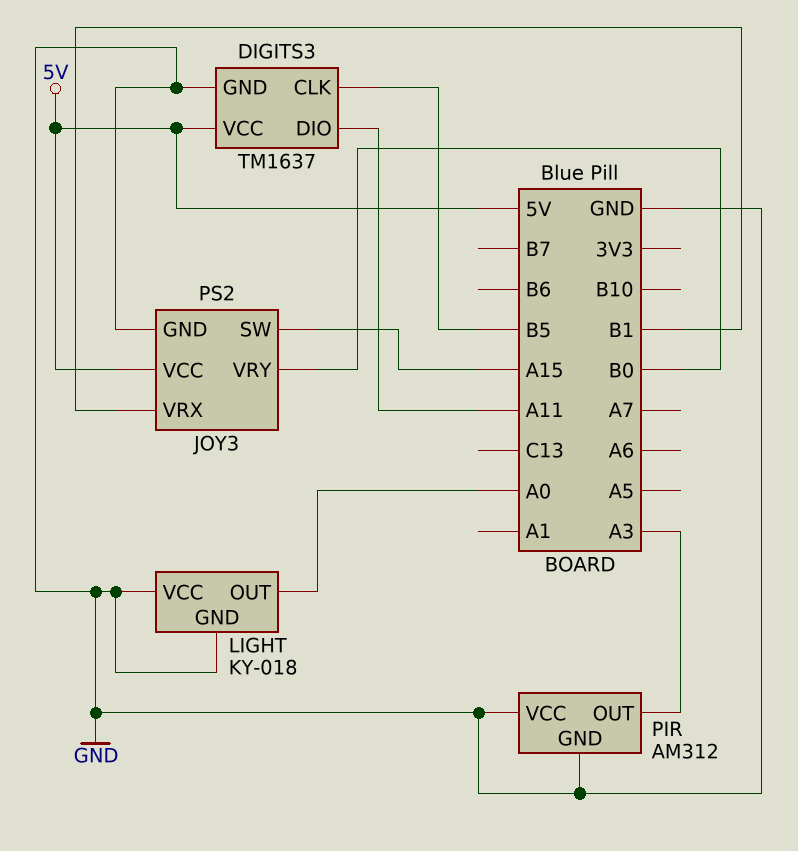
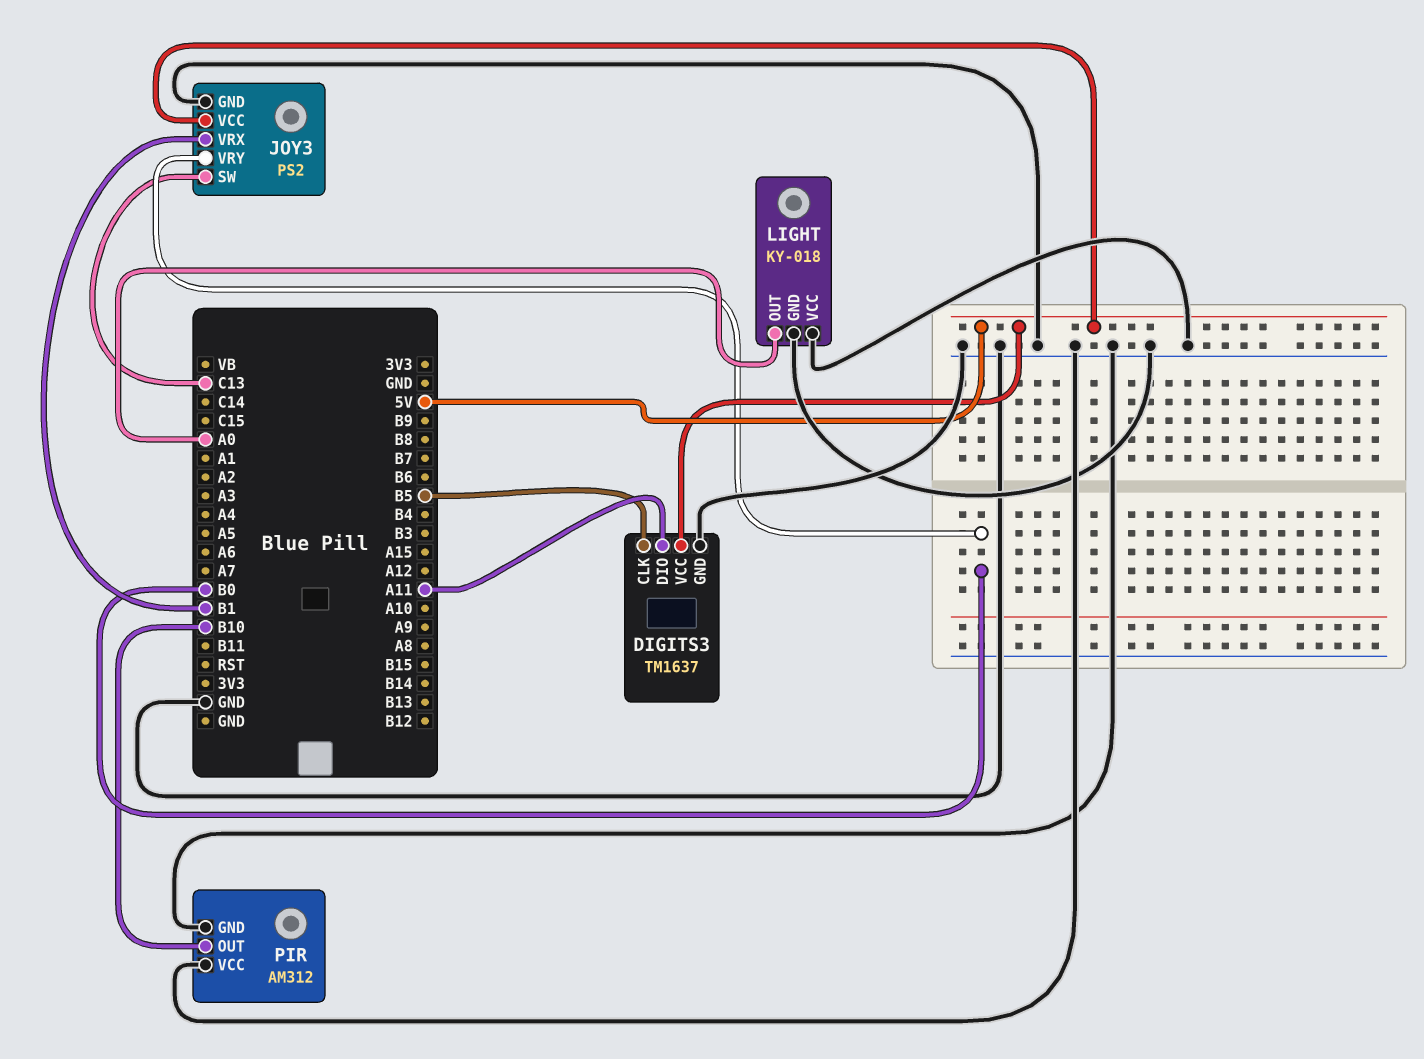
JOY3 pin SW: A15 -> C13
PIR pin OUT: A3 -> B10

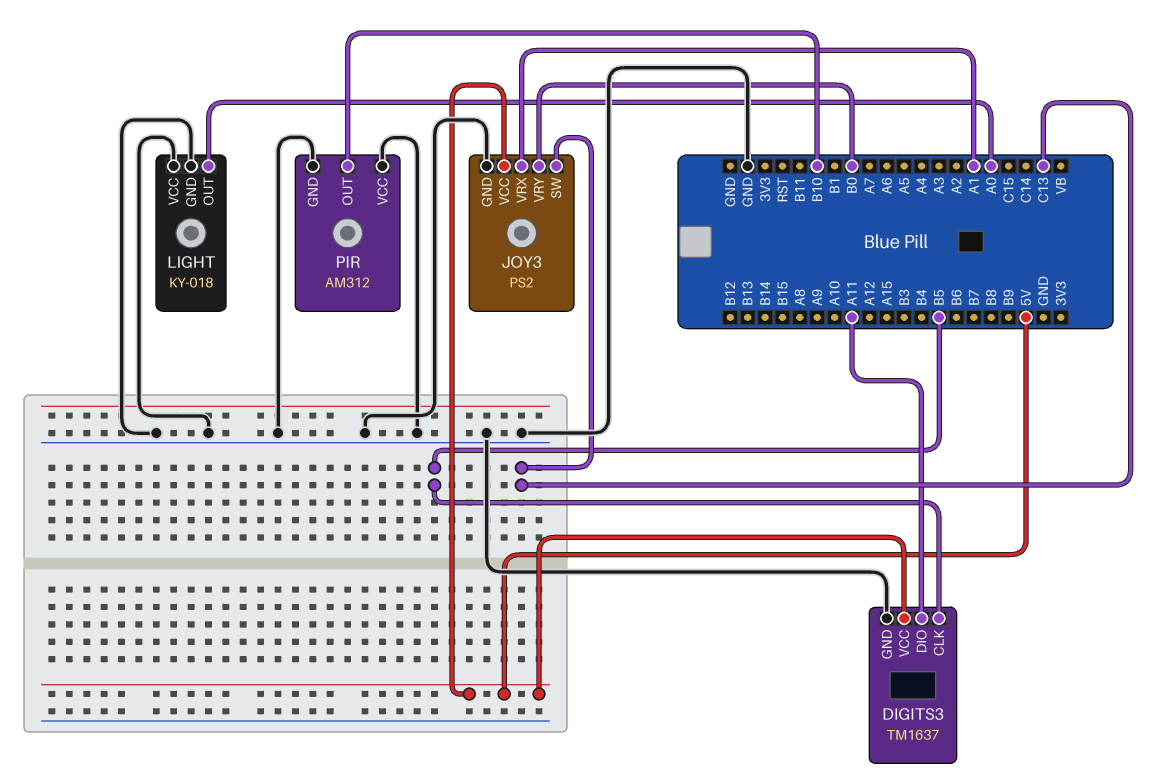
JOY3 pin VRX: B1 -> A1

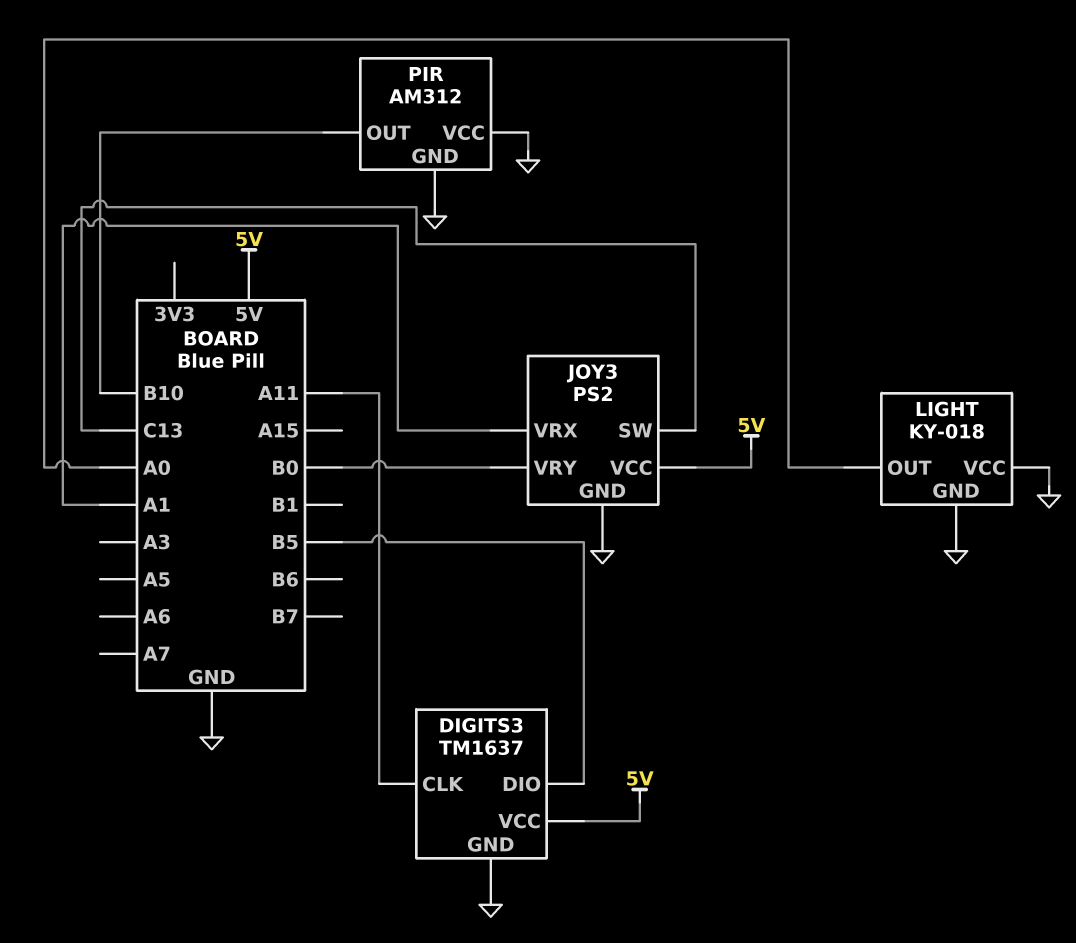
DIGITS3 pin CLK: B5 -> A11
DIGITS3 pin DIO: A11 -> B5

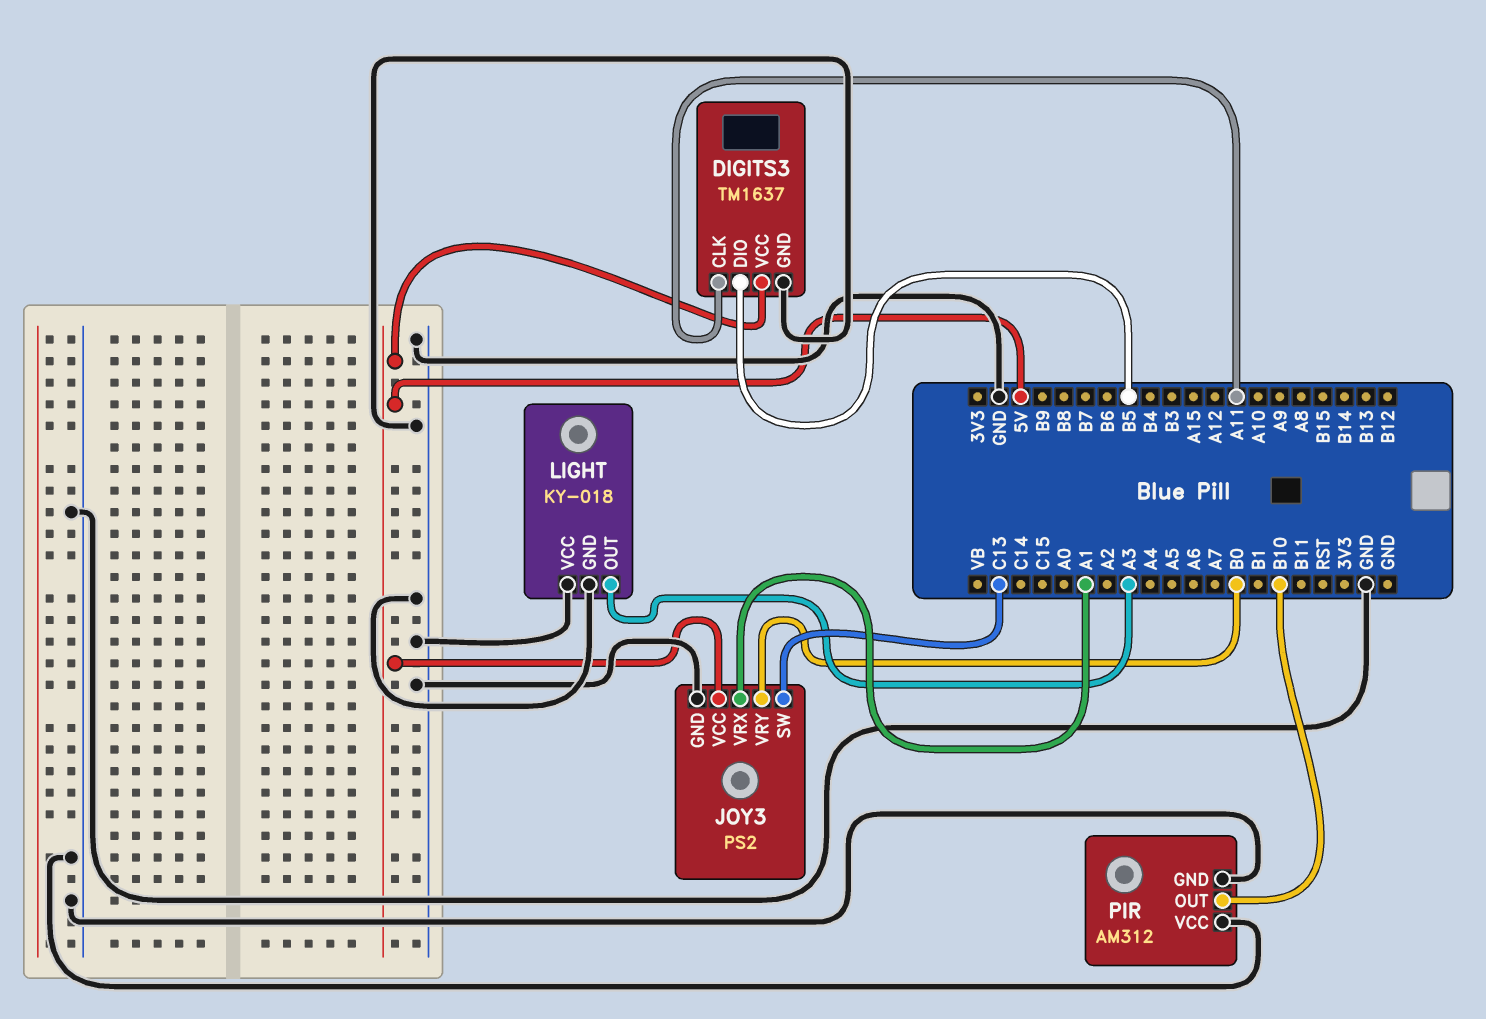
LIGHT pin OUT: A0 -> A3

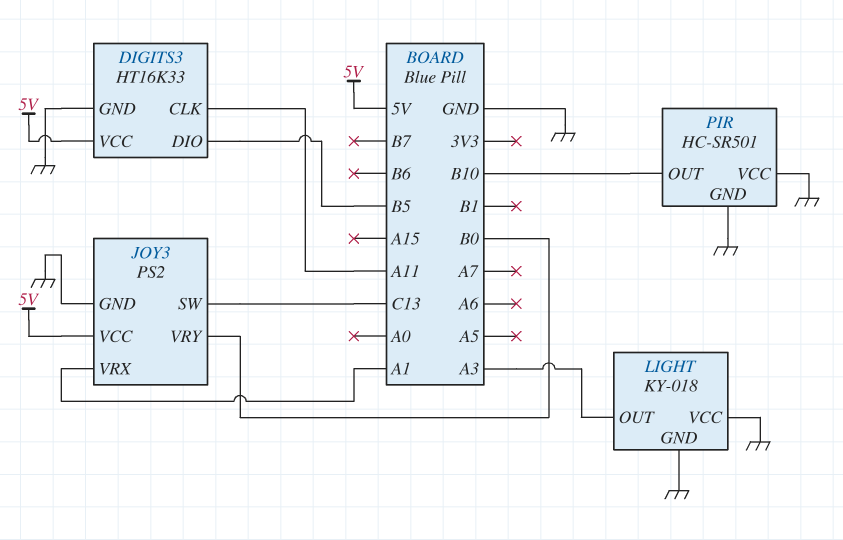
DIGITS3: TM1637 -> HT16K33
PIR: AM312 -> HC-SR501

